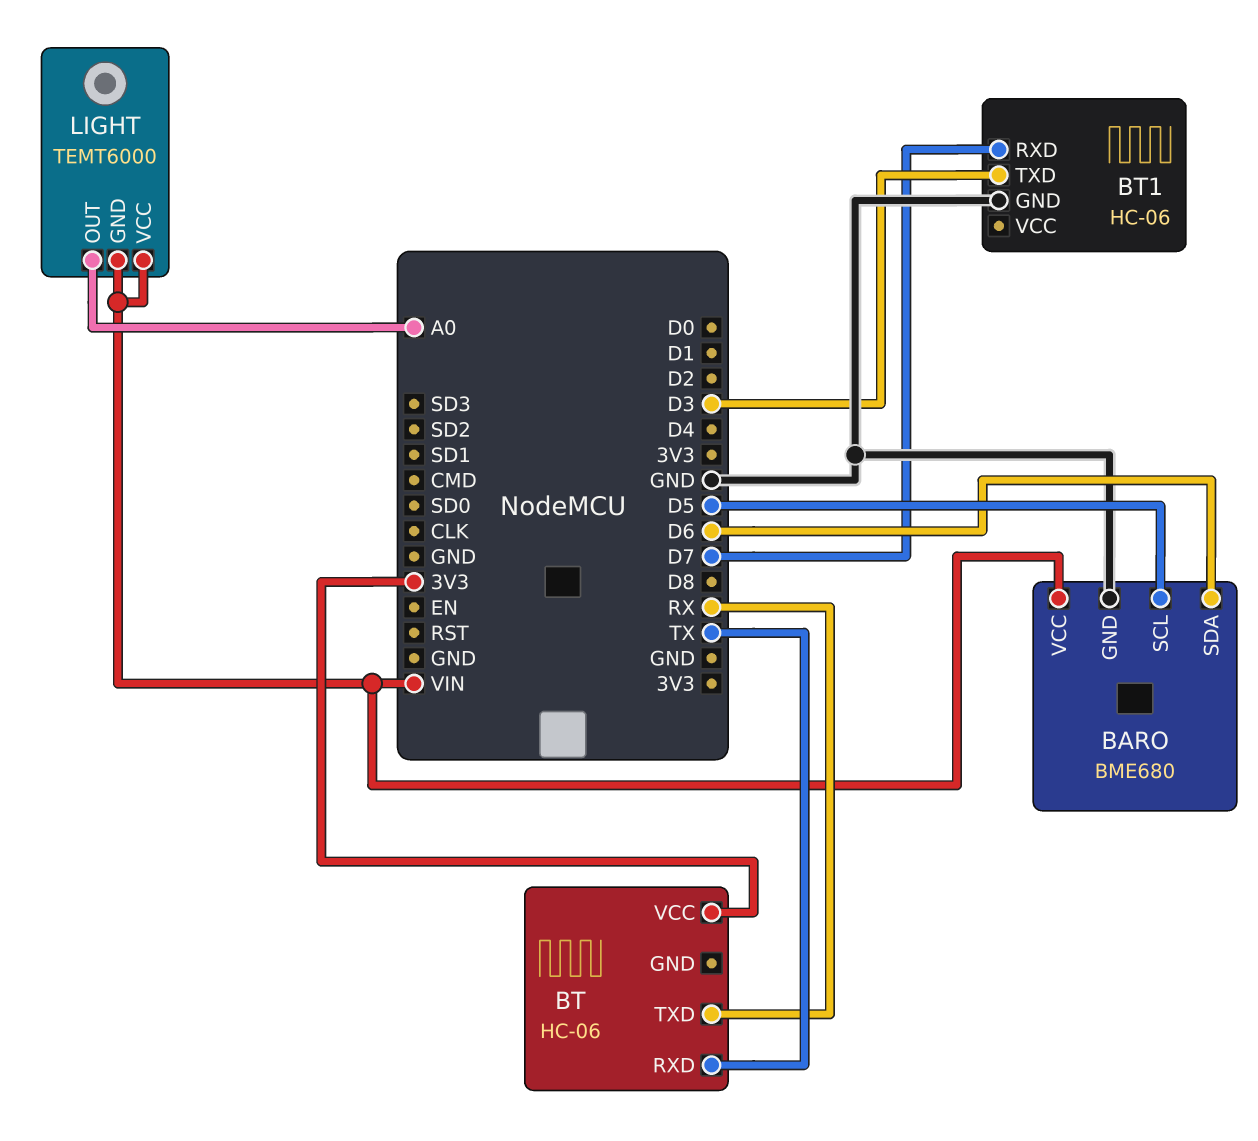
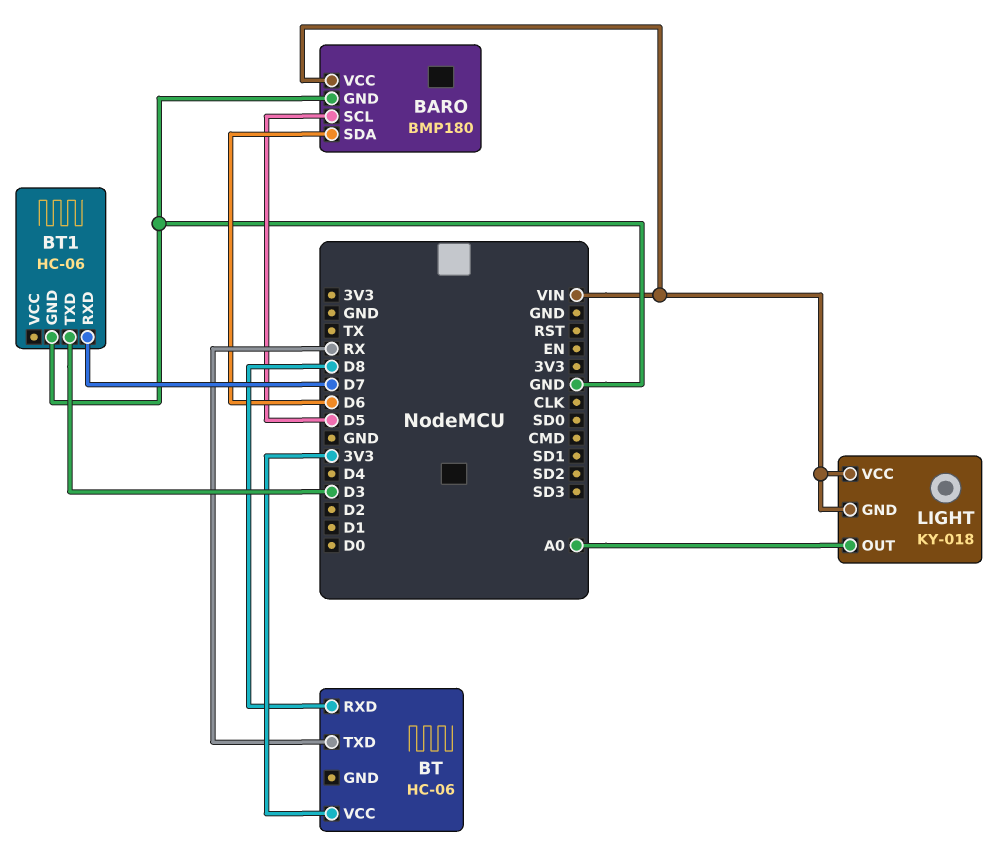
BARO: BME680 -> BMP180
BT pin RXD: TX -> D8
LIGHT: TEMT6000 -> KY-018

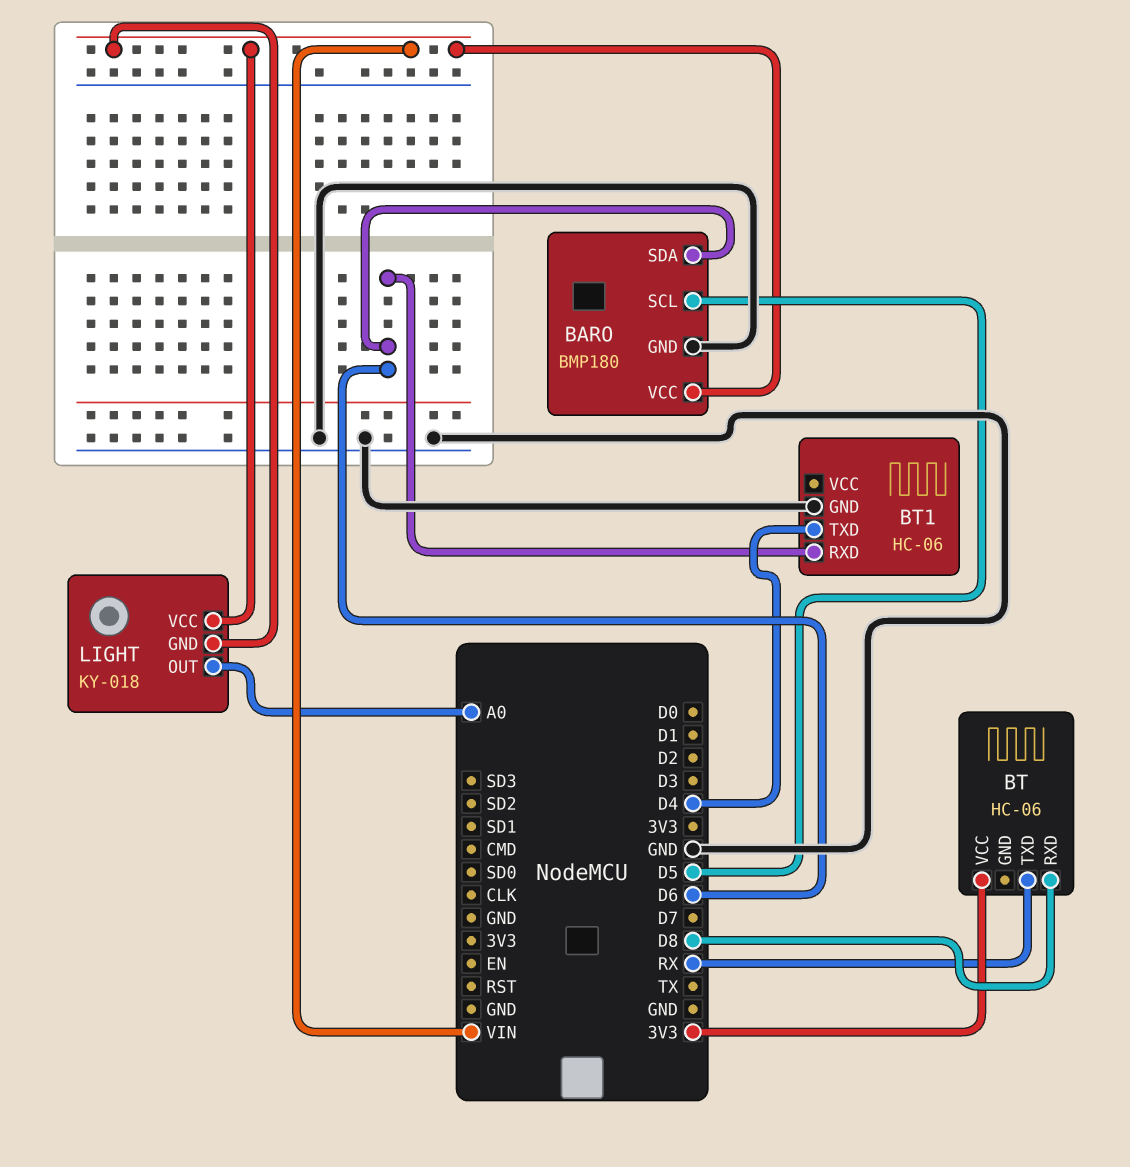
BT1 pin RXD: D7 -> D6
BT1 pin TXD: D3 -> D4

